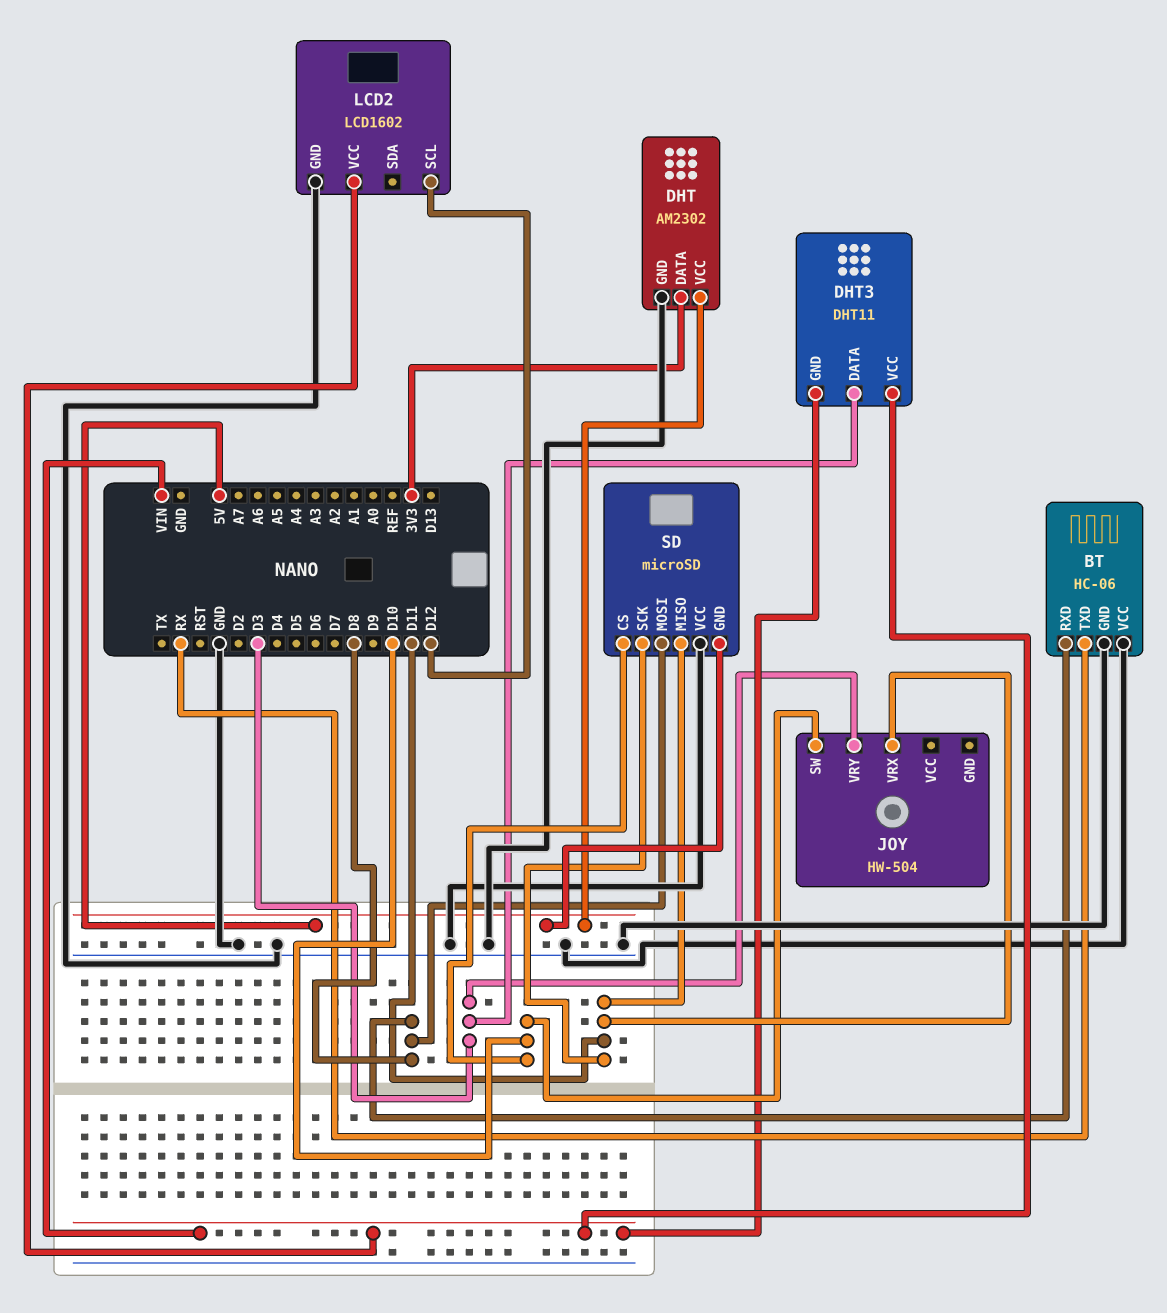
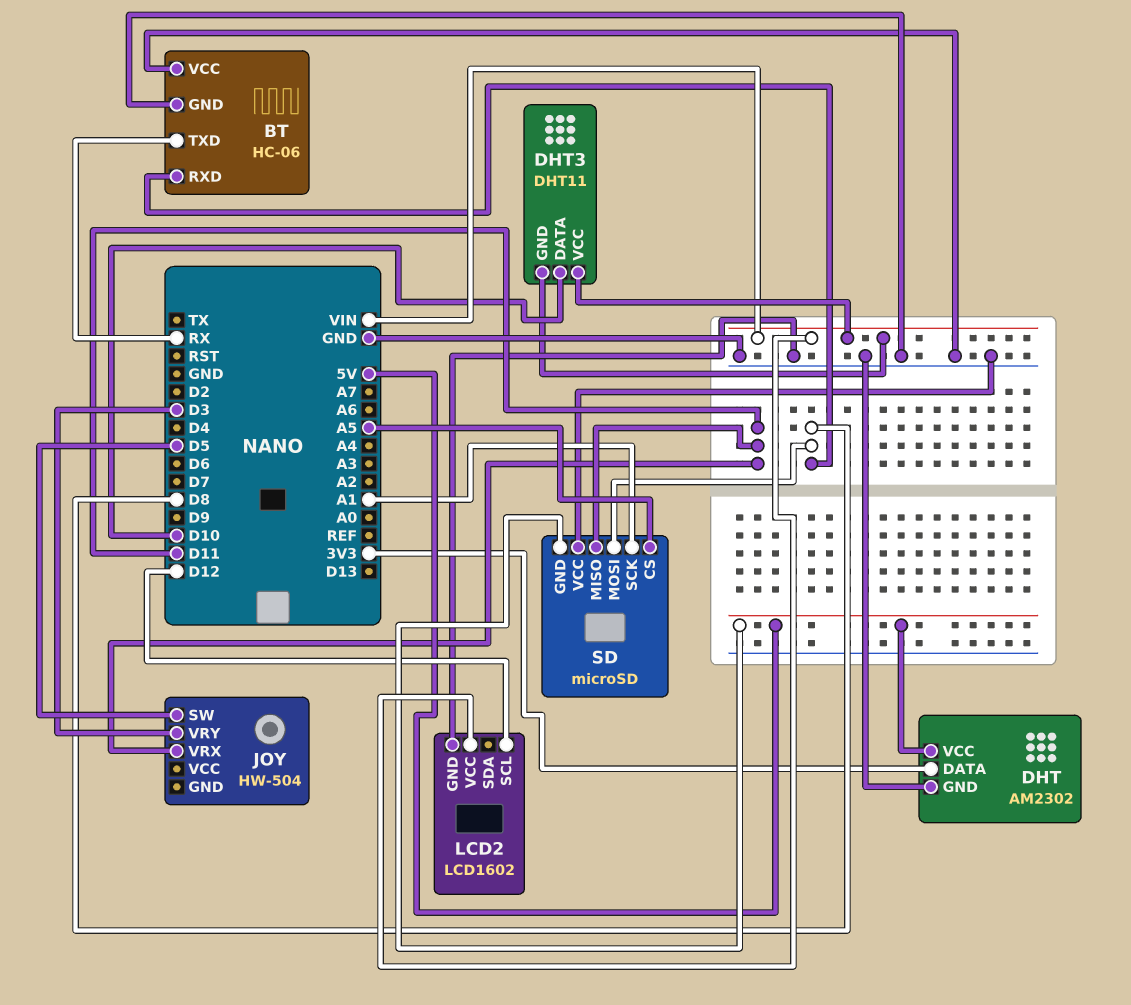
DHT3 pin DATA: D3 -> D10
JOY pin SW: D10 -> D5
SD pin CS: D10 -> A5
SD pin SCK: D11 -> A1

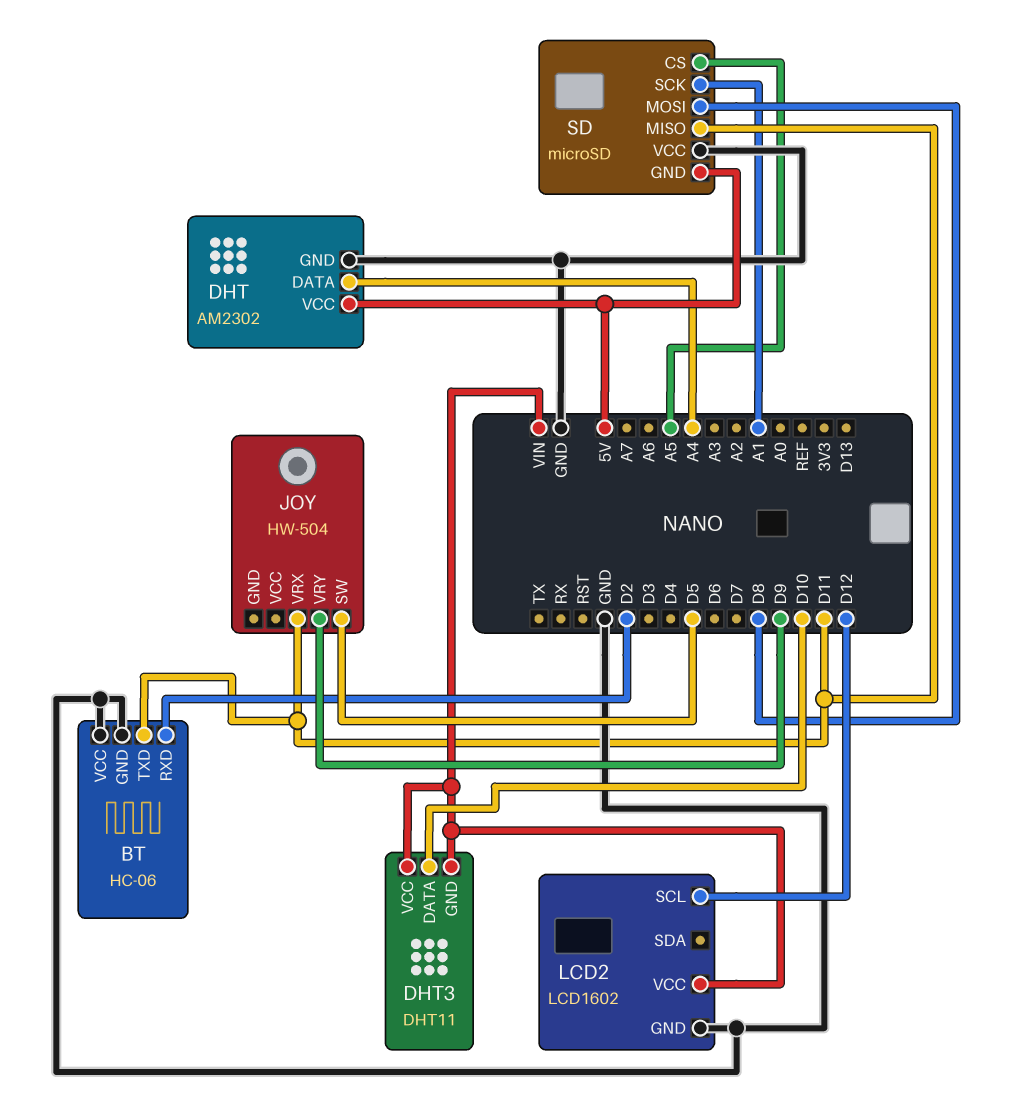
BT pin RXD: D8 -> D2
BT pin TXD: RX -> D11
DHT pin DATA: 3V3 -> A4
JOY pin VRY: D3 -> D9

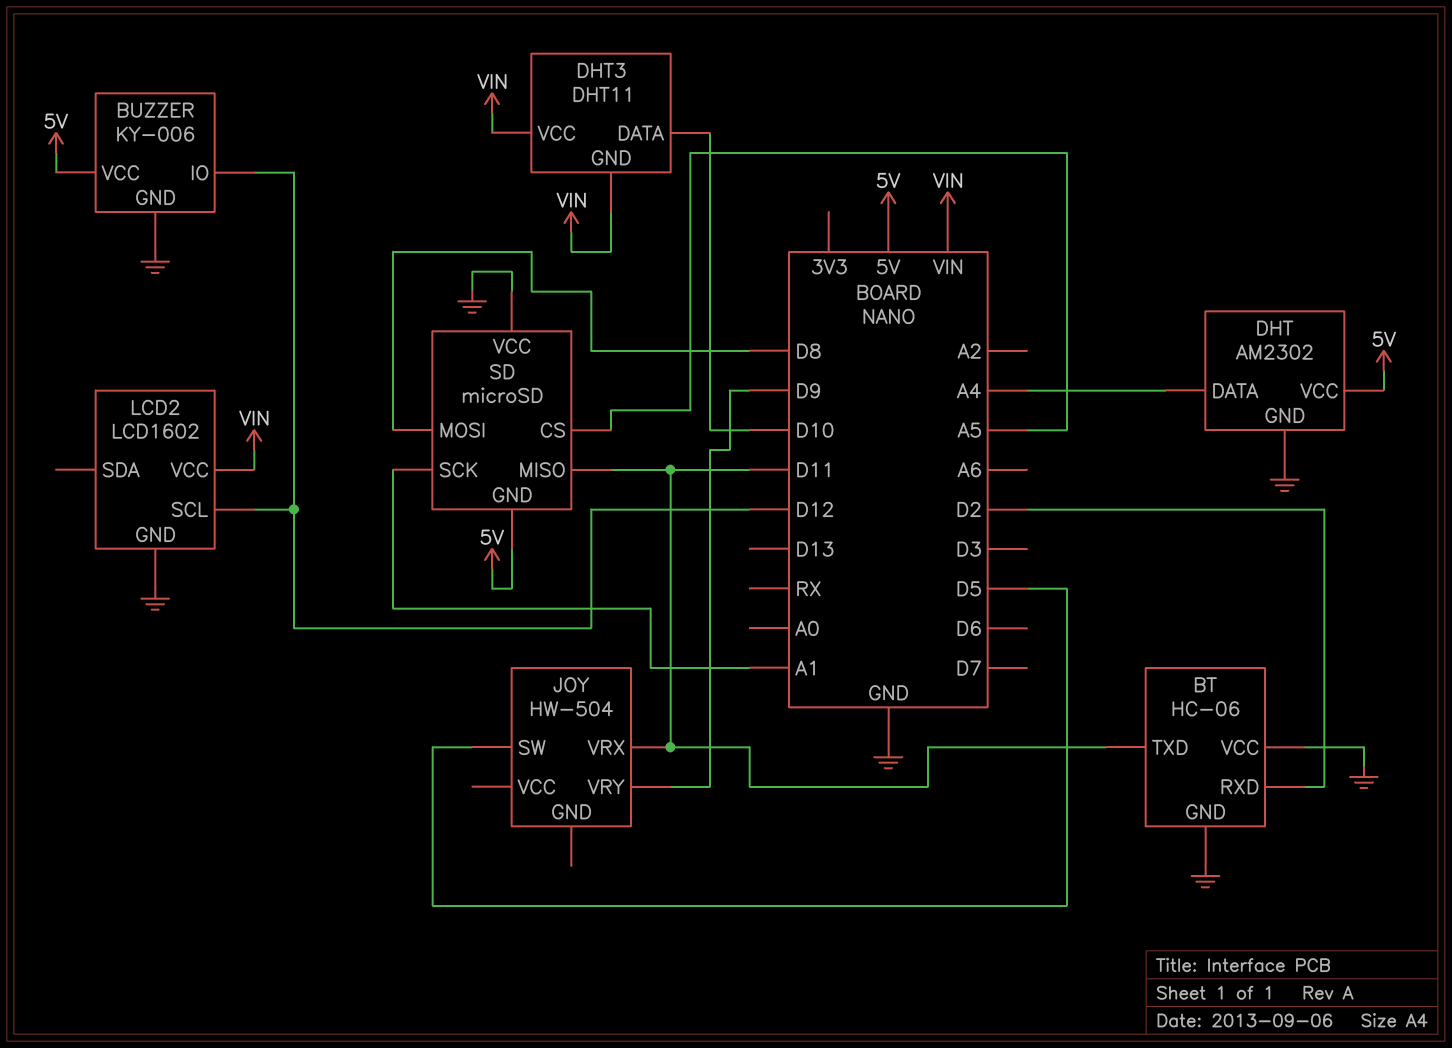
BUZZER: none -> KY-006
BUZZER pin GND: none -> GND
BUZZER pin IO: none -> D12
BUZZER pin VCC: none -> 5V

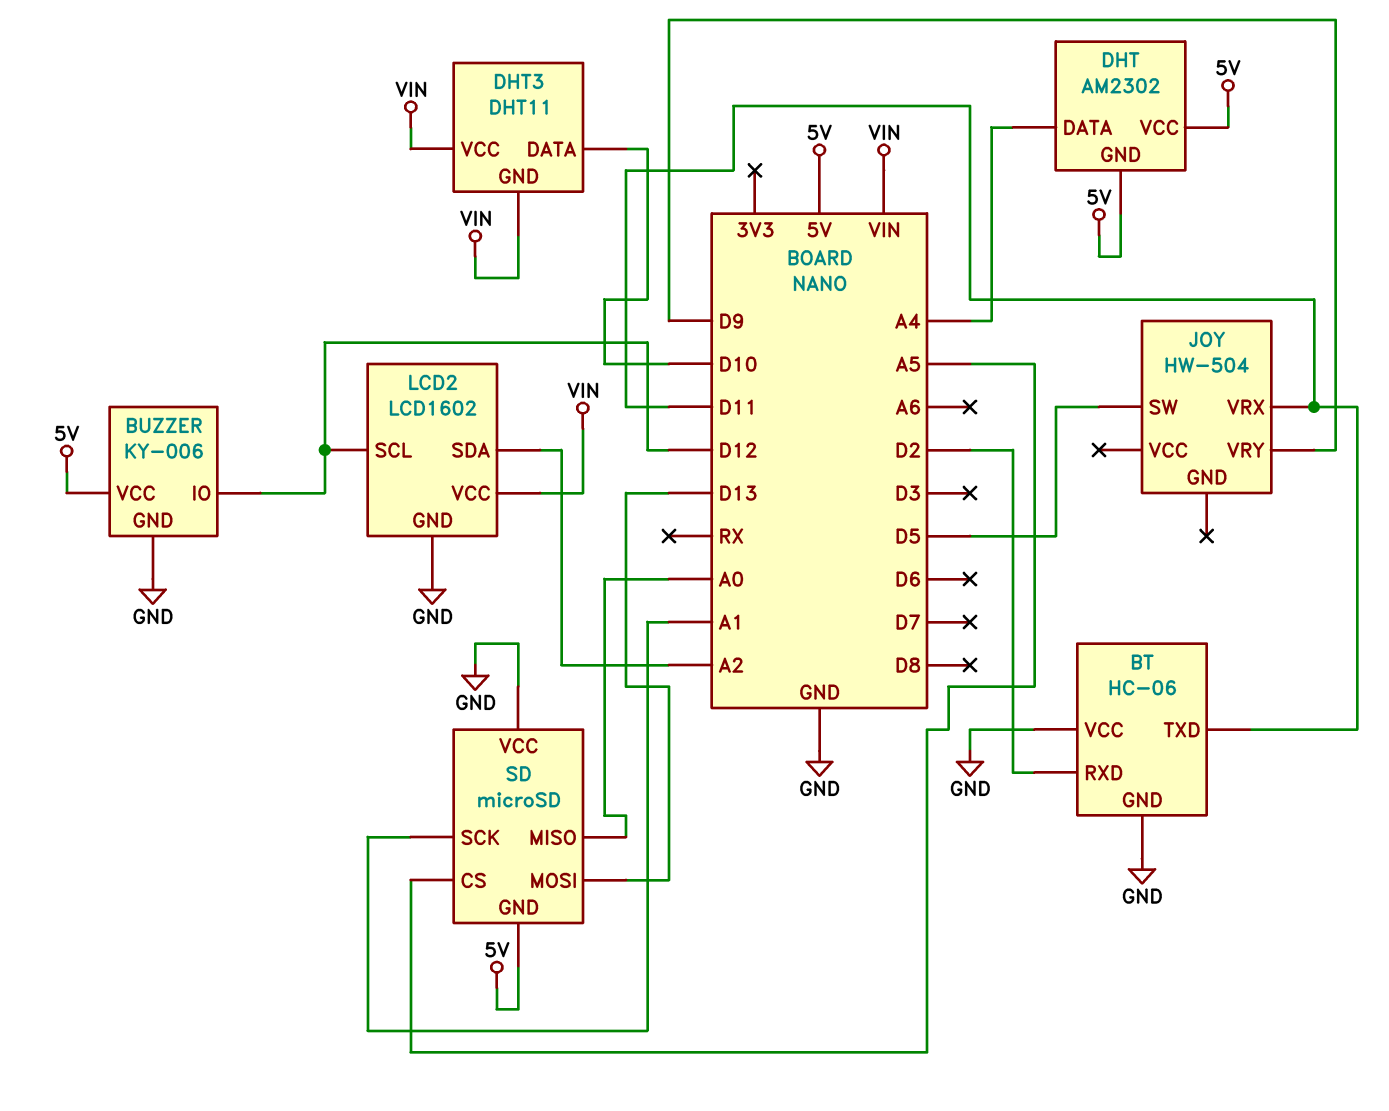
DHT pin GND: GND -> 5V
LCD2 pin SDA: none -> A2
SD pin MISO: D11 -> A0
SD pin MOSI: D8 -> D13

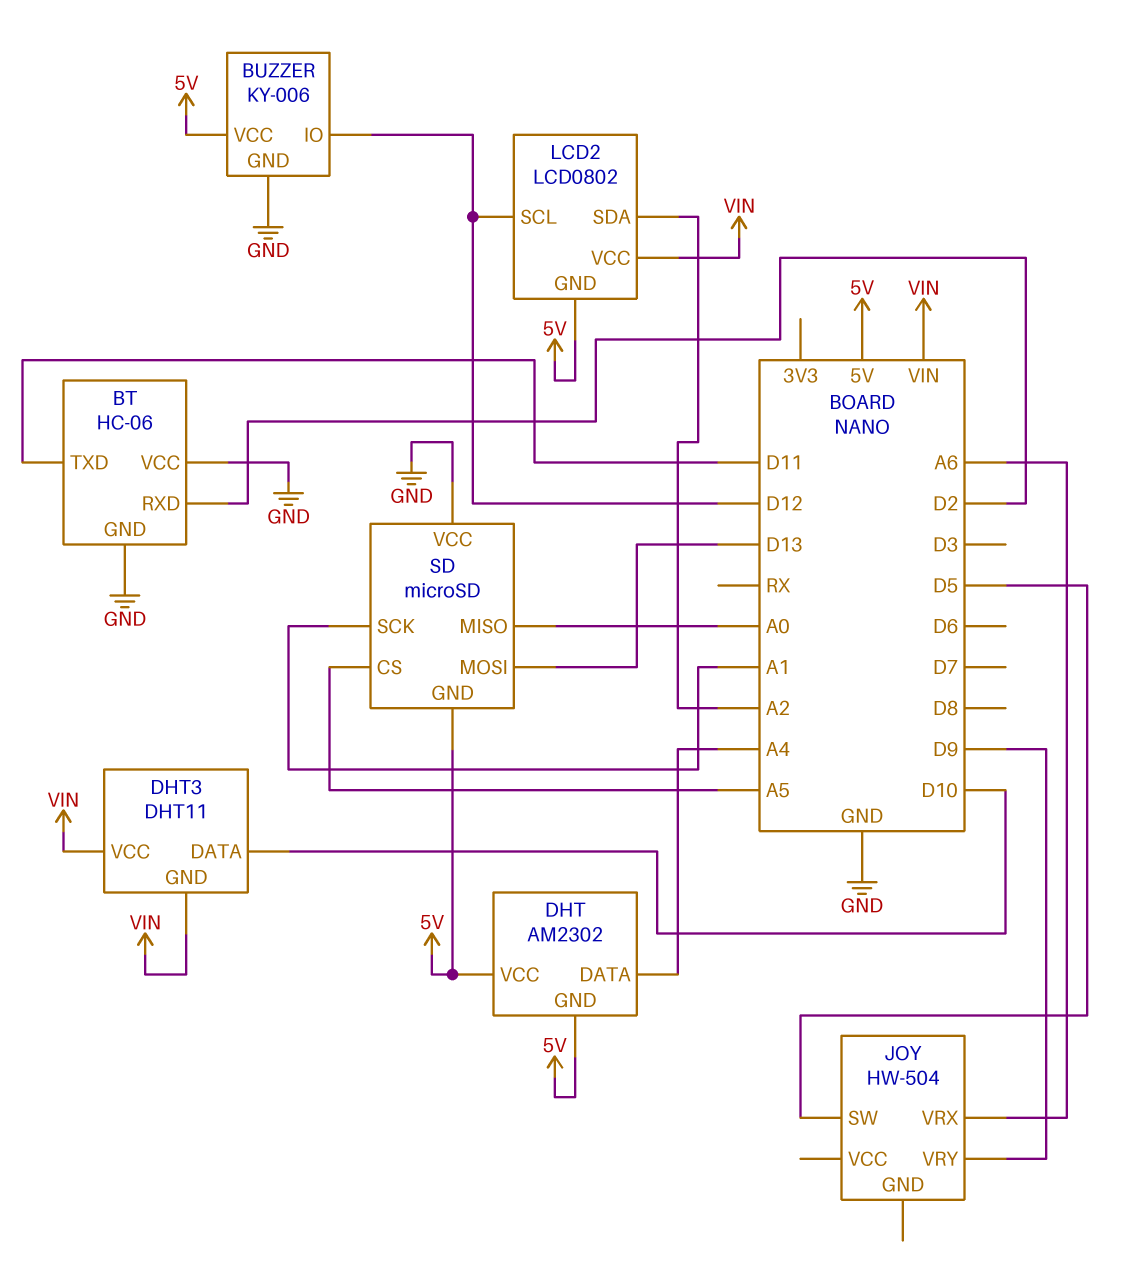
JOY pin VRX: D11 -> A6
LCD2: LCD1602 -> LCD0802
LCD2 pin GND: GND -> 5V

